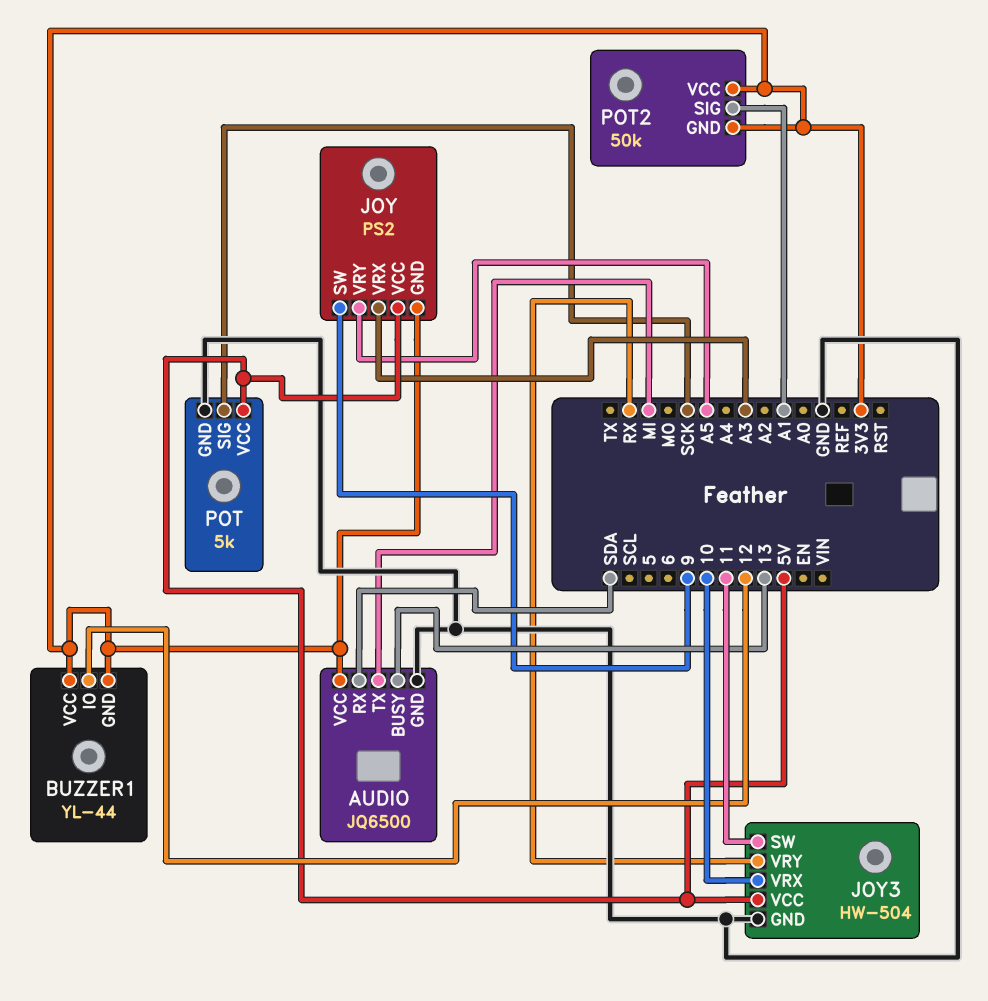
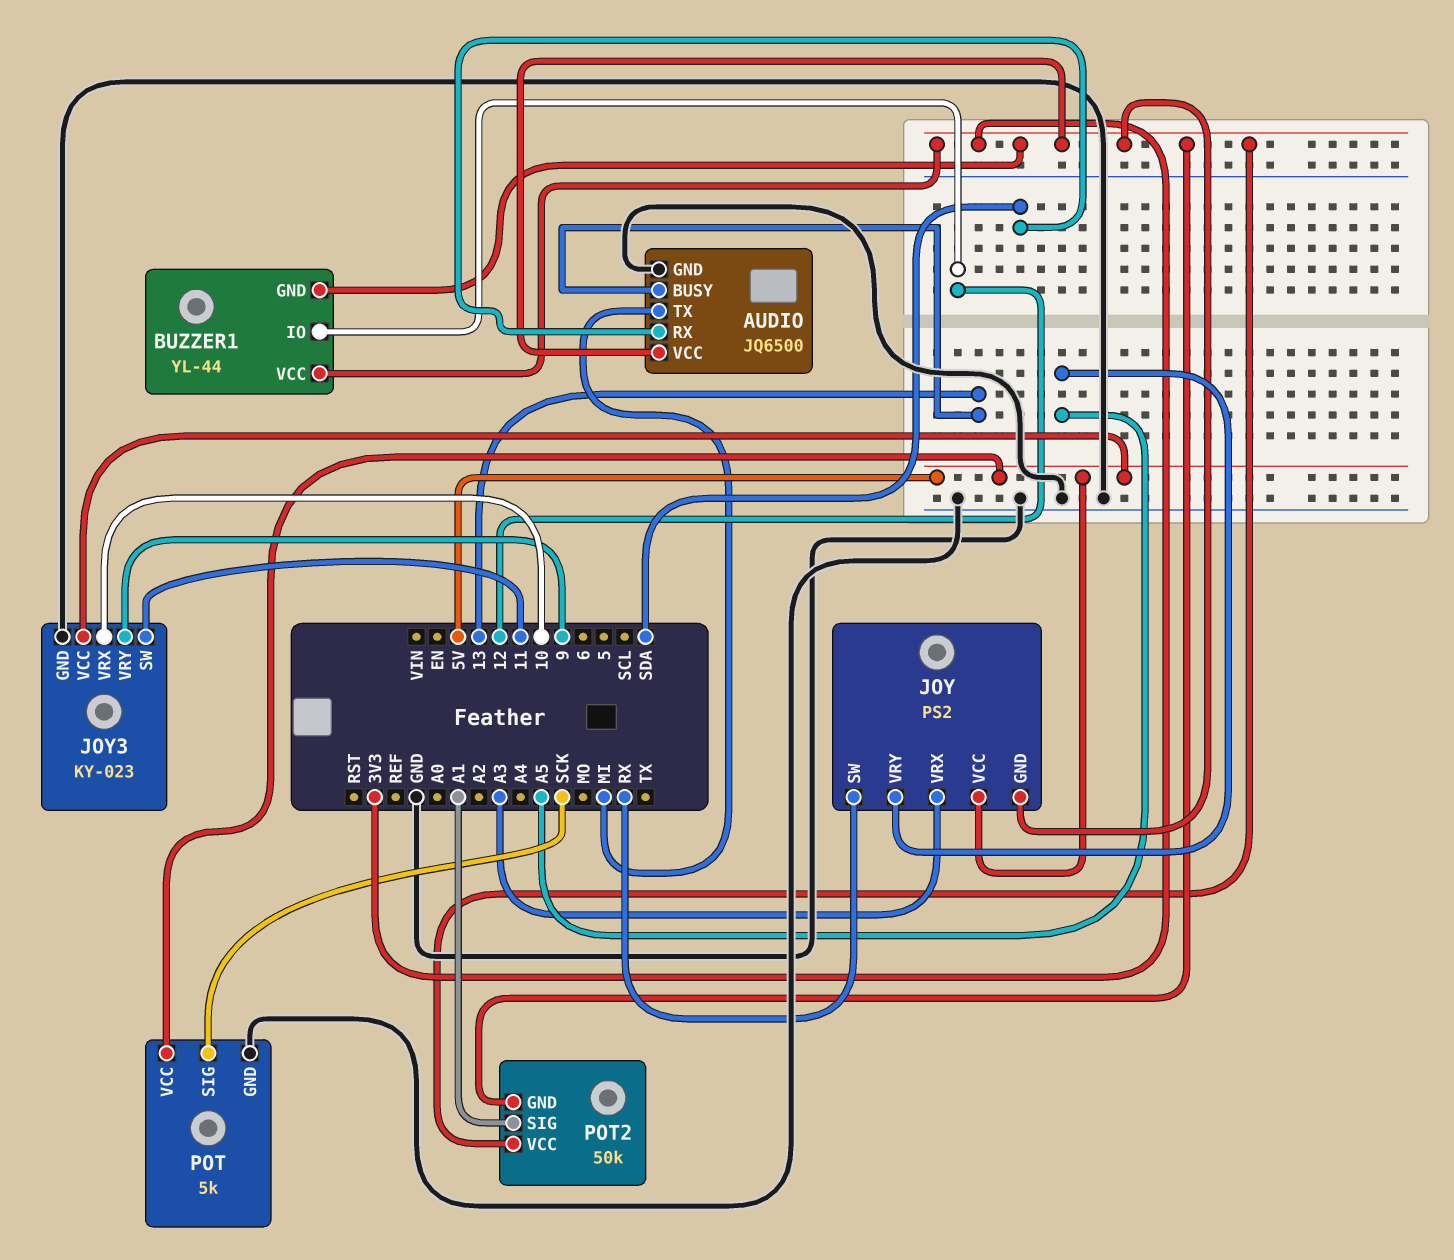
JOY pin SW: 9 -> RX
JOY3: HW-504 -> KY-023
JOY3 pin VRY: RX -> 9

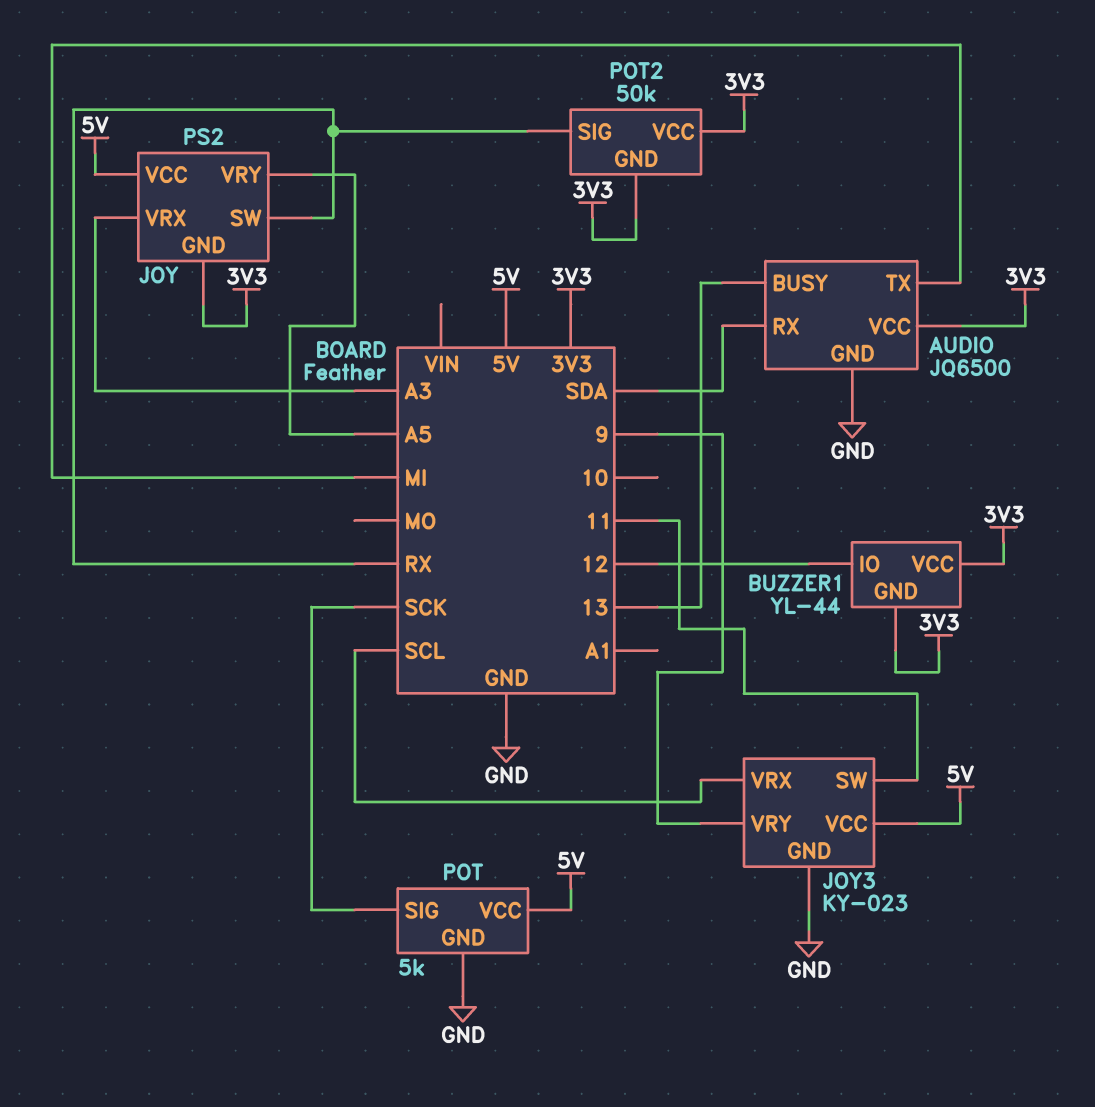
JOY3 pin VRX: 10 -> SCL
POT2 pin SIG: A1 -> RX

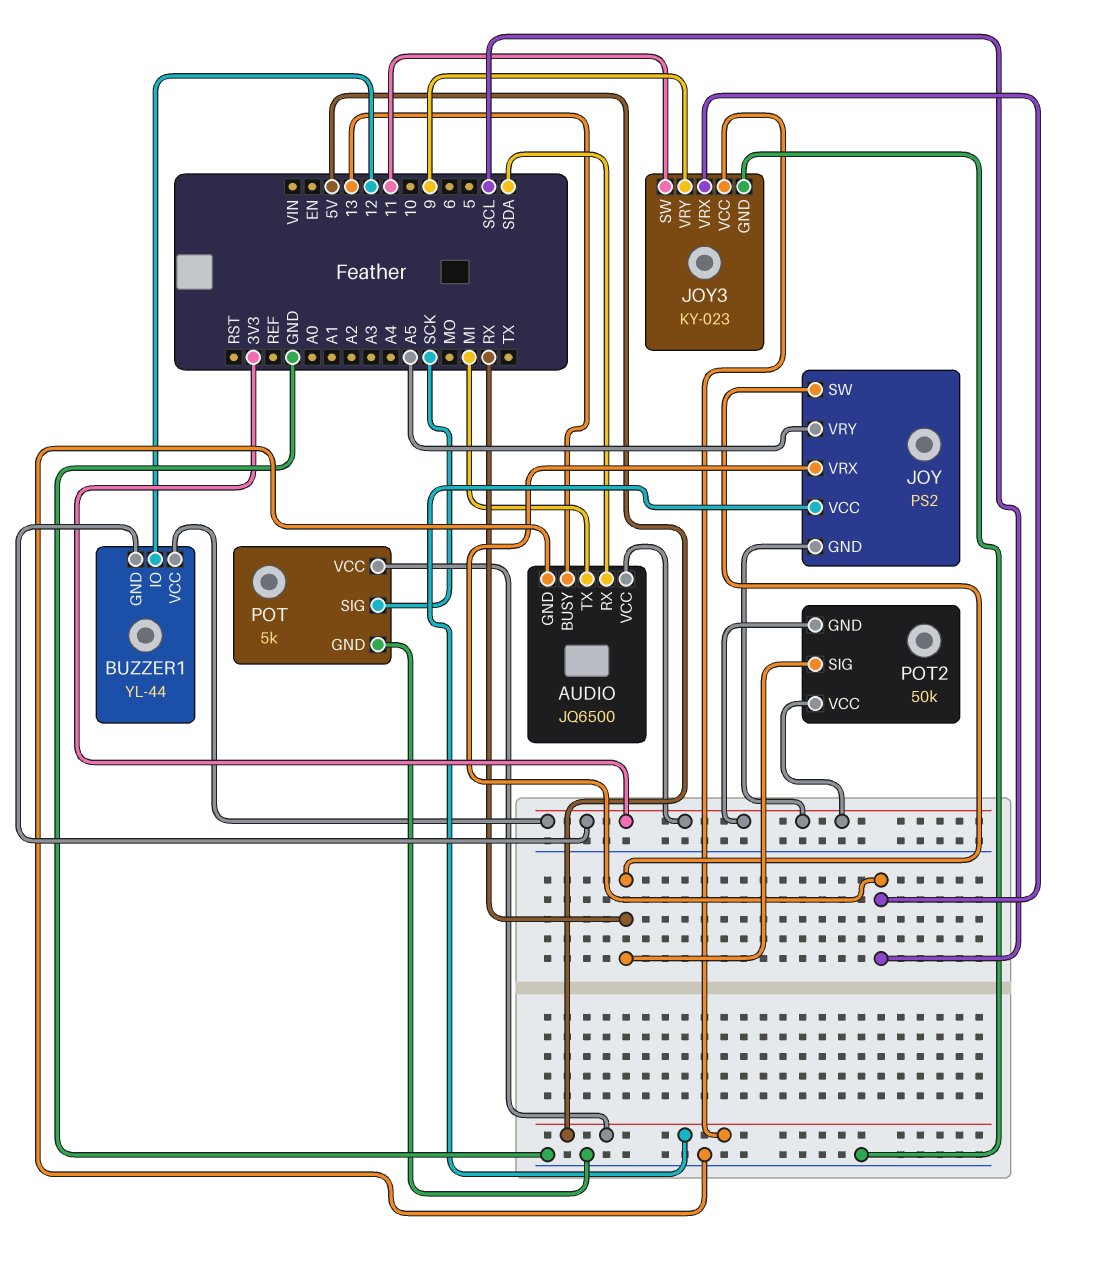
JOY pin VRX: A3 -> SCL

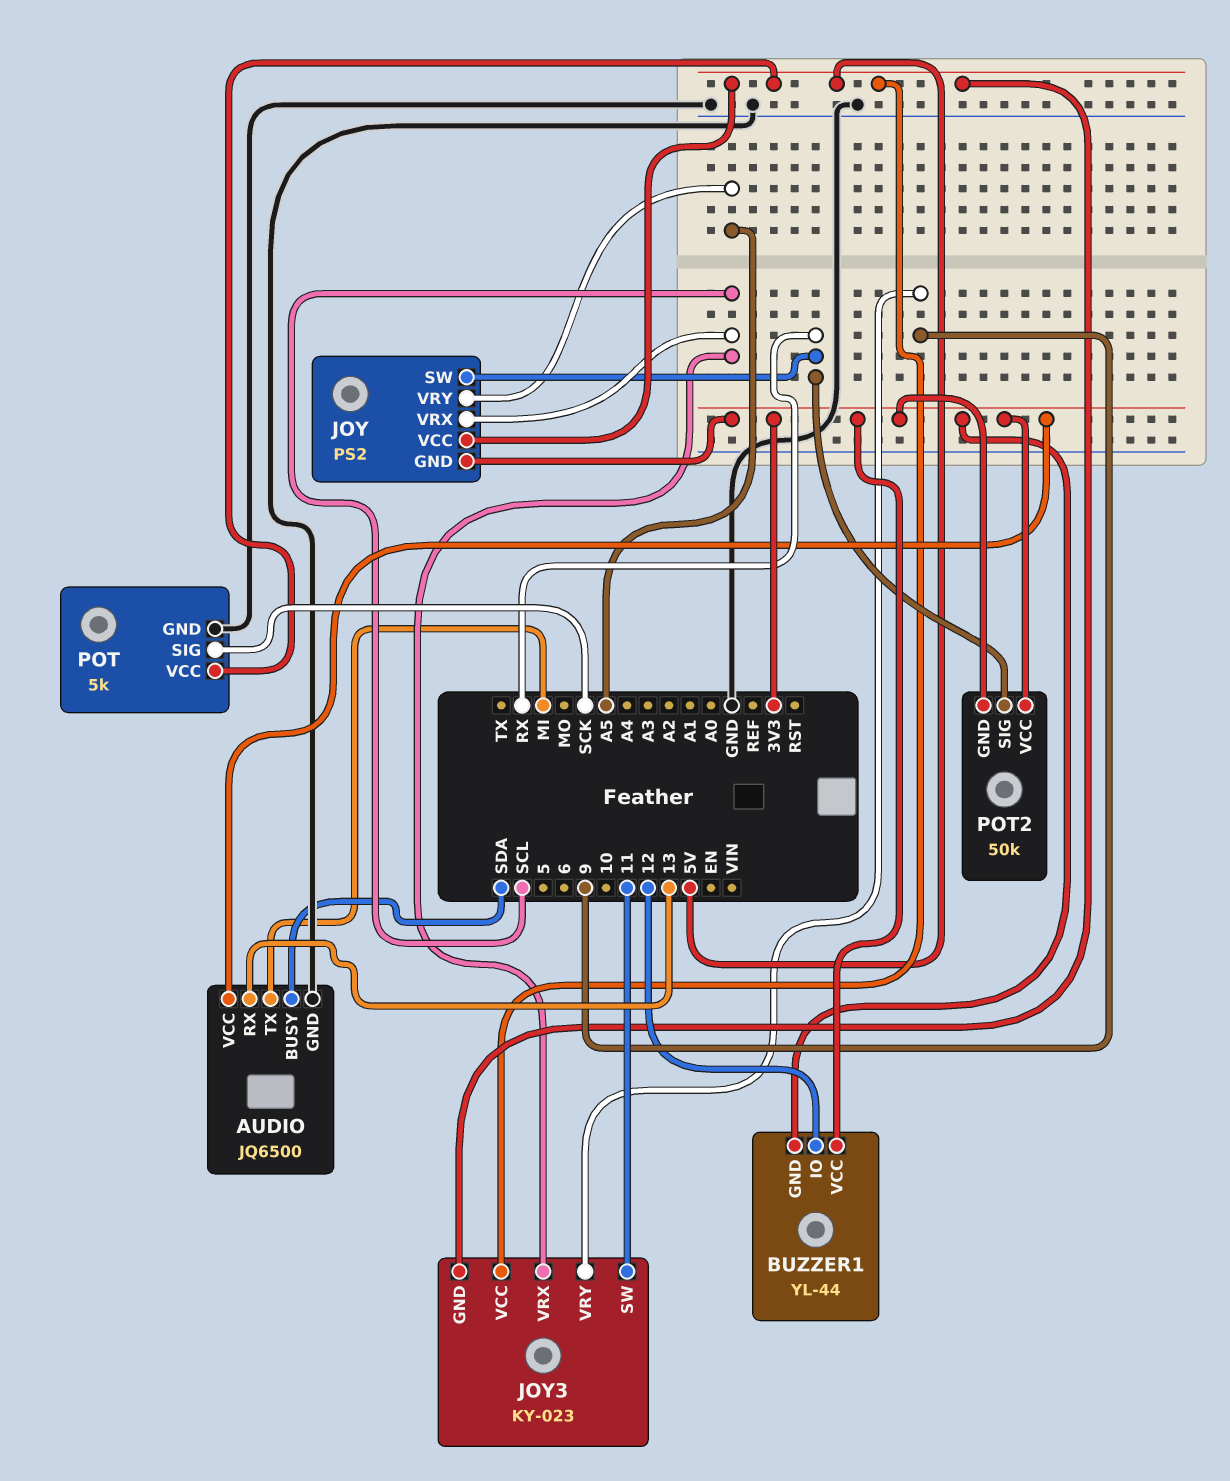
AUDIO pin BUSY: 13 -> SDA
AUDIO pin RX: SDA -> 13
JOY3 pin GND: GND -> 5V

